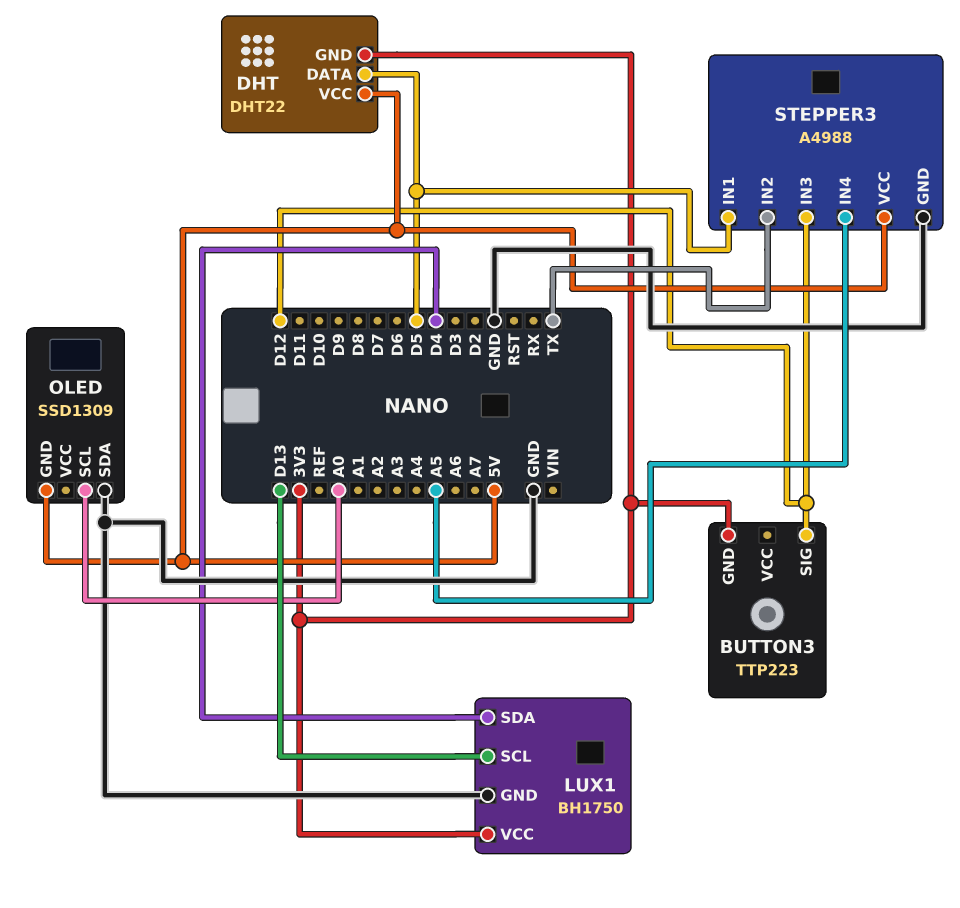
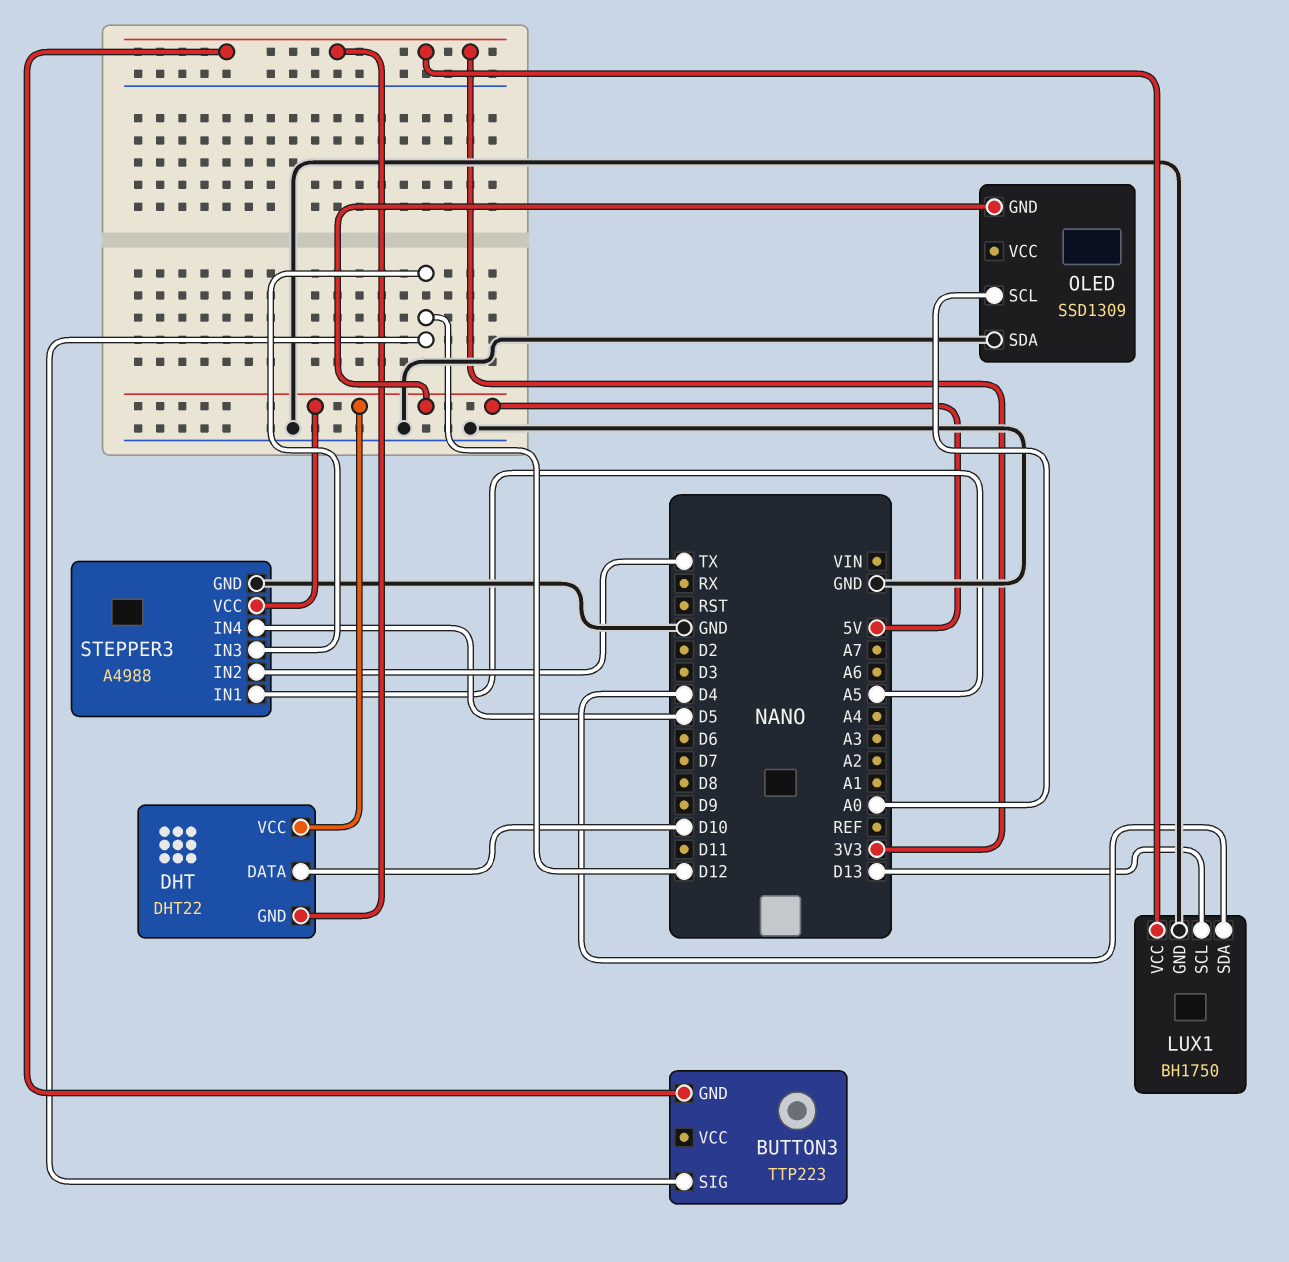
DHT pin DATA: D5 -> D10
STEPPER3 pin IN1: D5 -> A5
STEPPER3 pin IN4: A5 -> D5

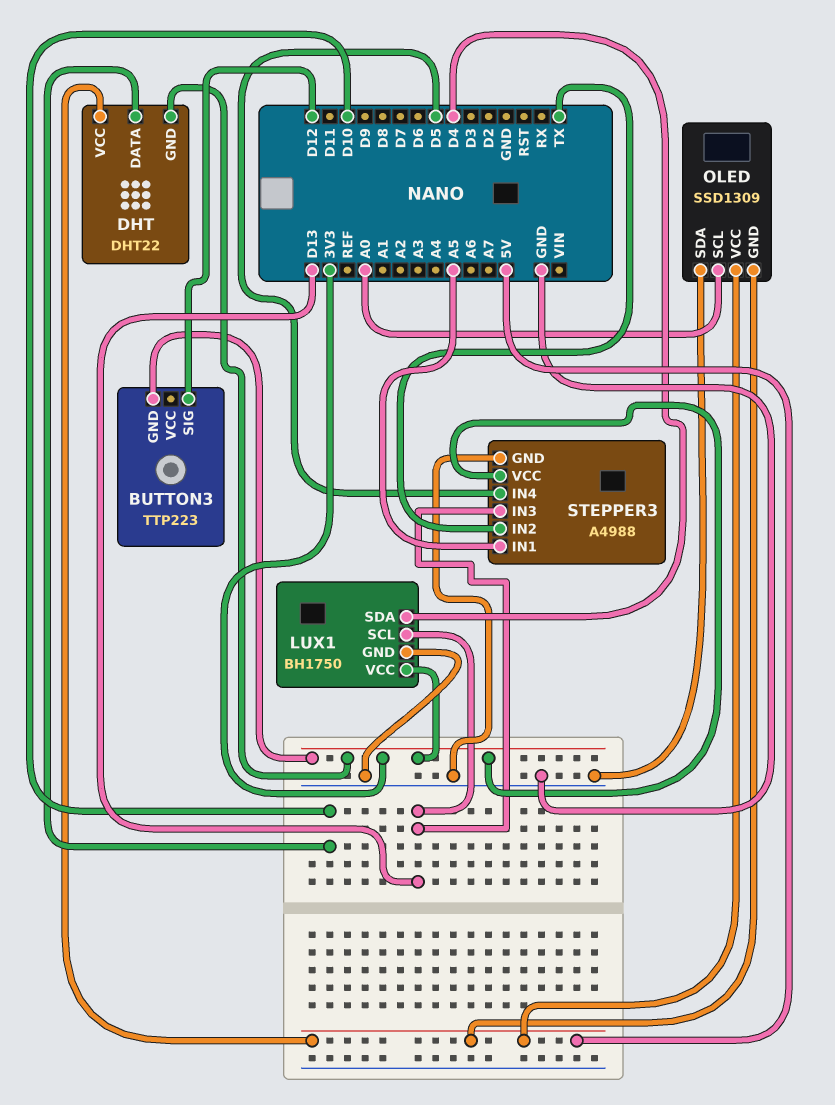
OLED pin VCC: none -> 5V
STEPPER3 pin IN3: D12 -> D13
STEPPER3 pin VCC: 5V -> 3V3

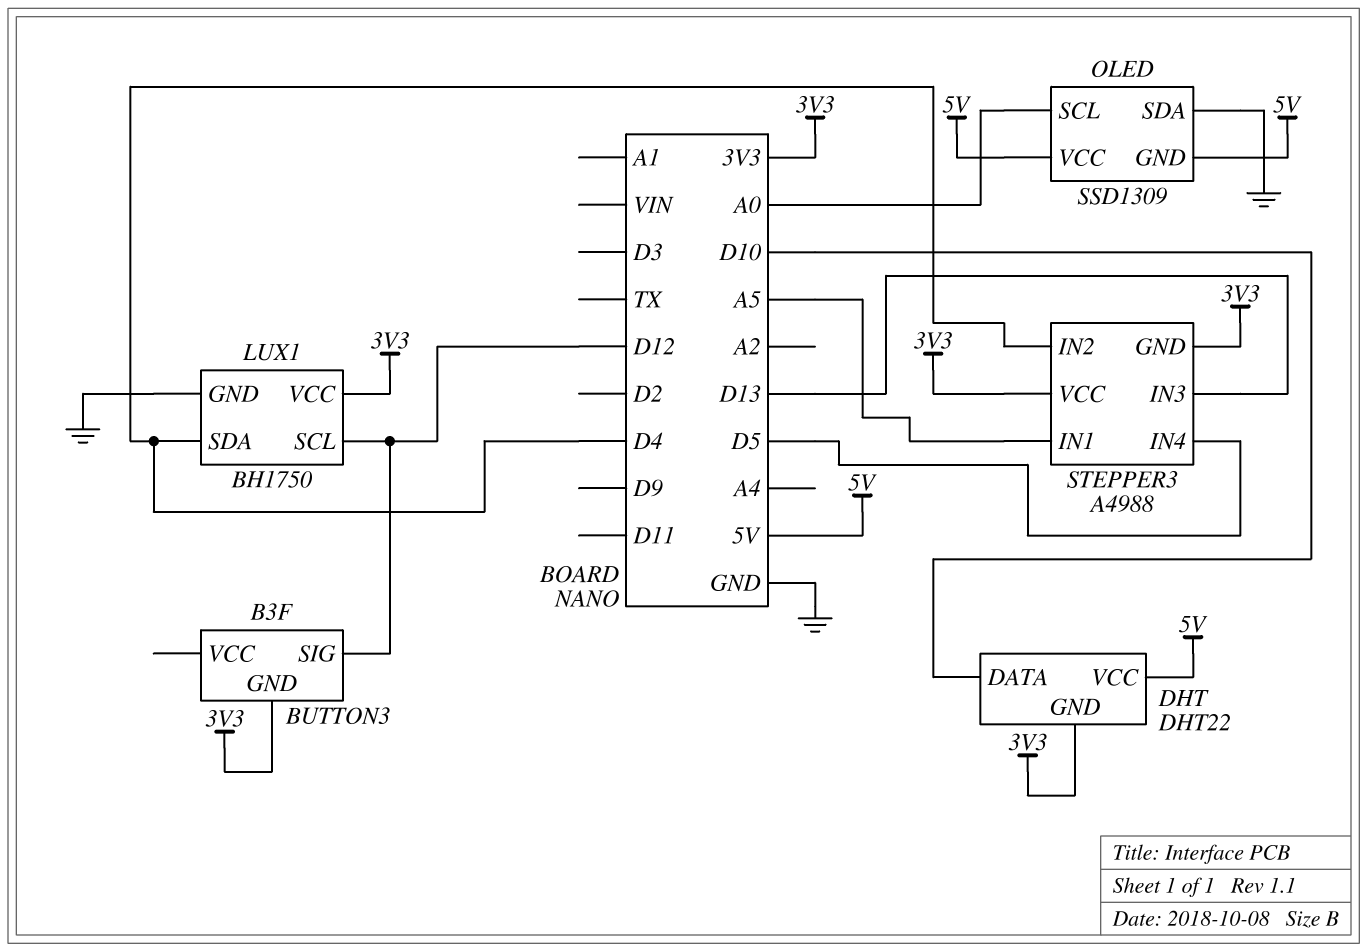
BUTTON3: TTP223 -> B3F
LUX1 pin SCL: D13 -> D12
STEPPER3 pin GND: GND -> 3V3
STEPPER3 pin IN2: TX -> D4

